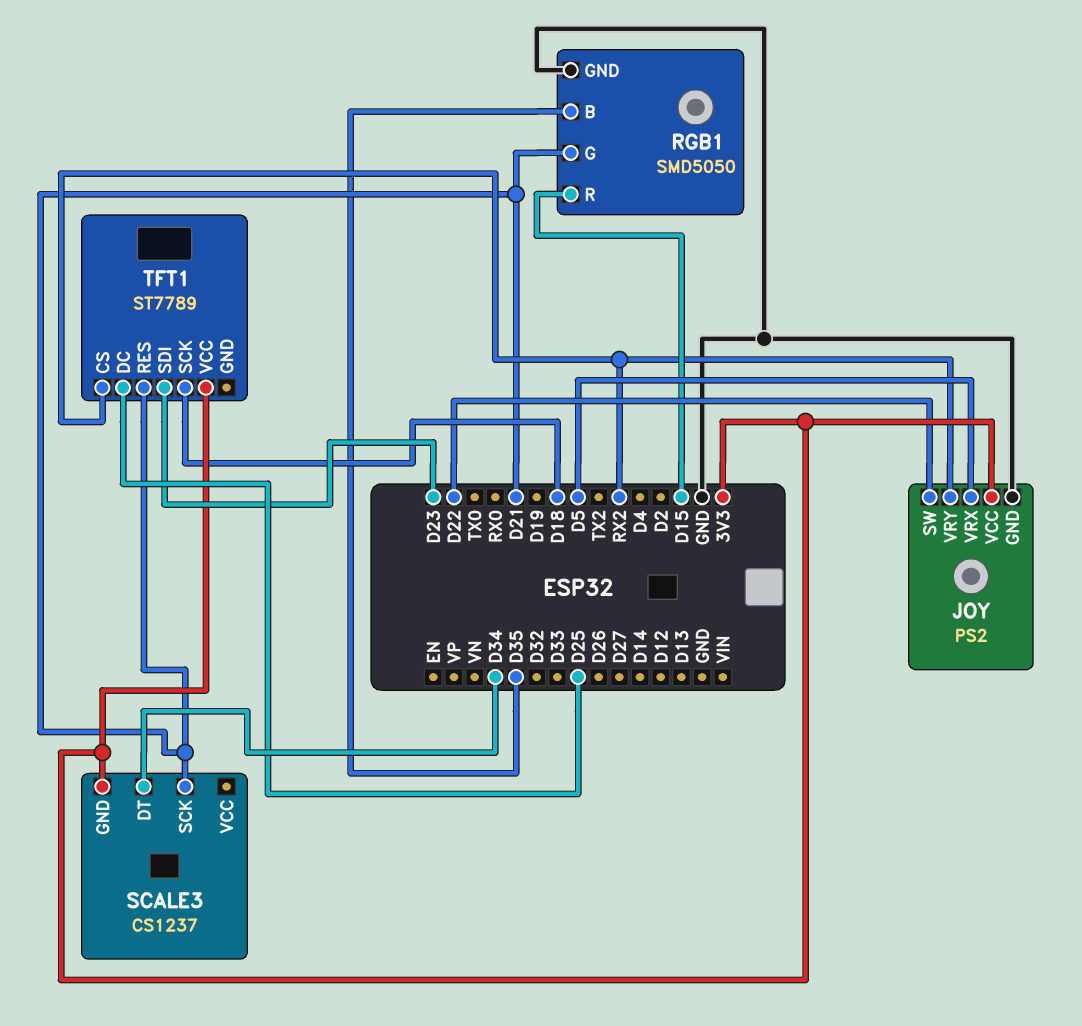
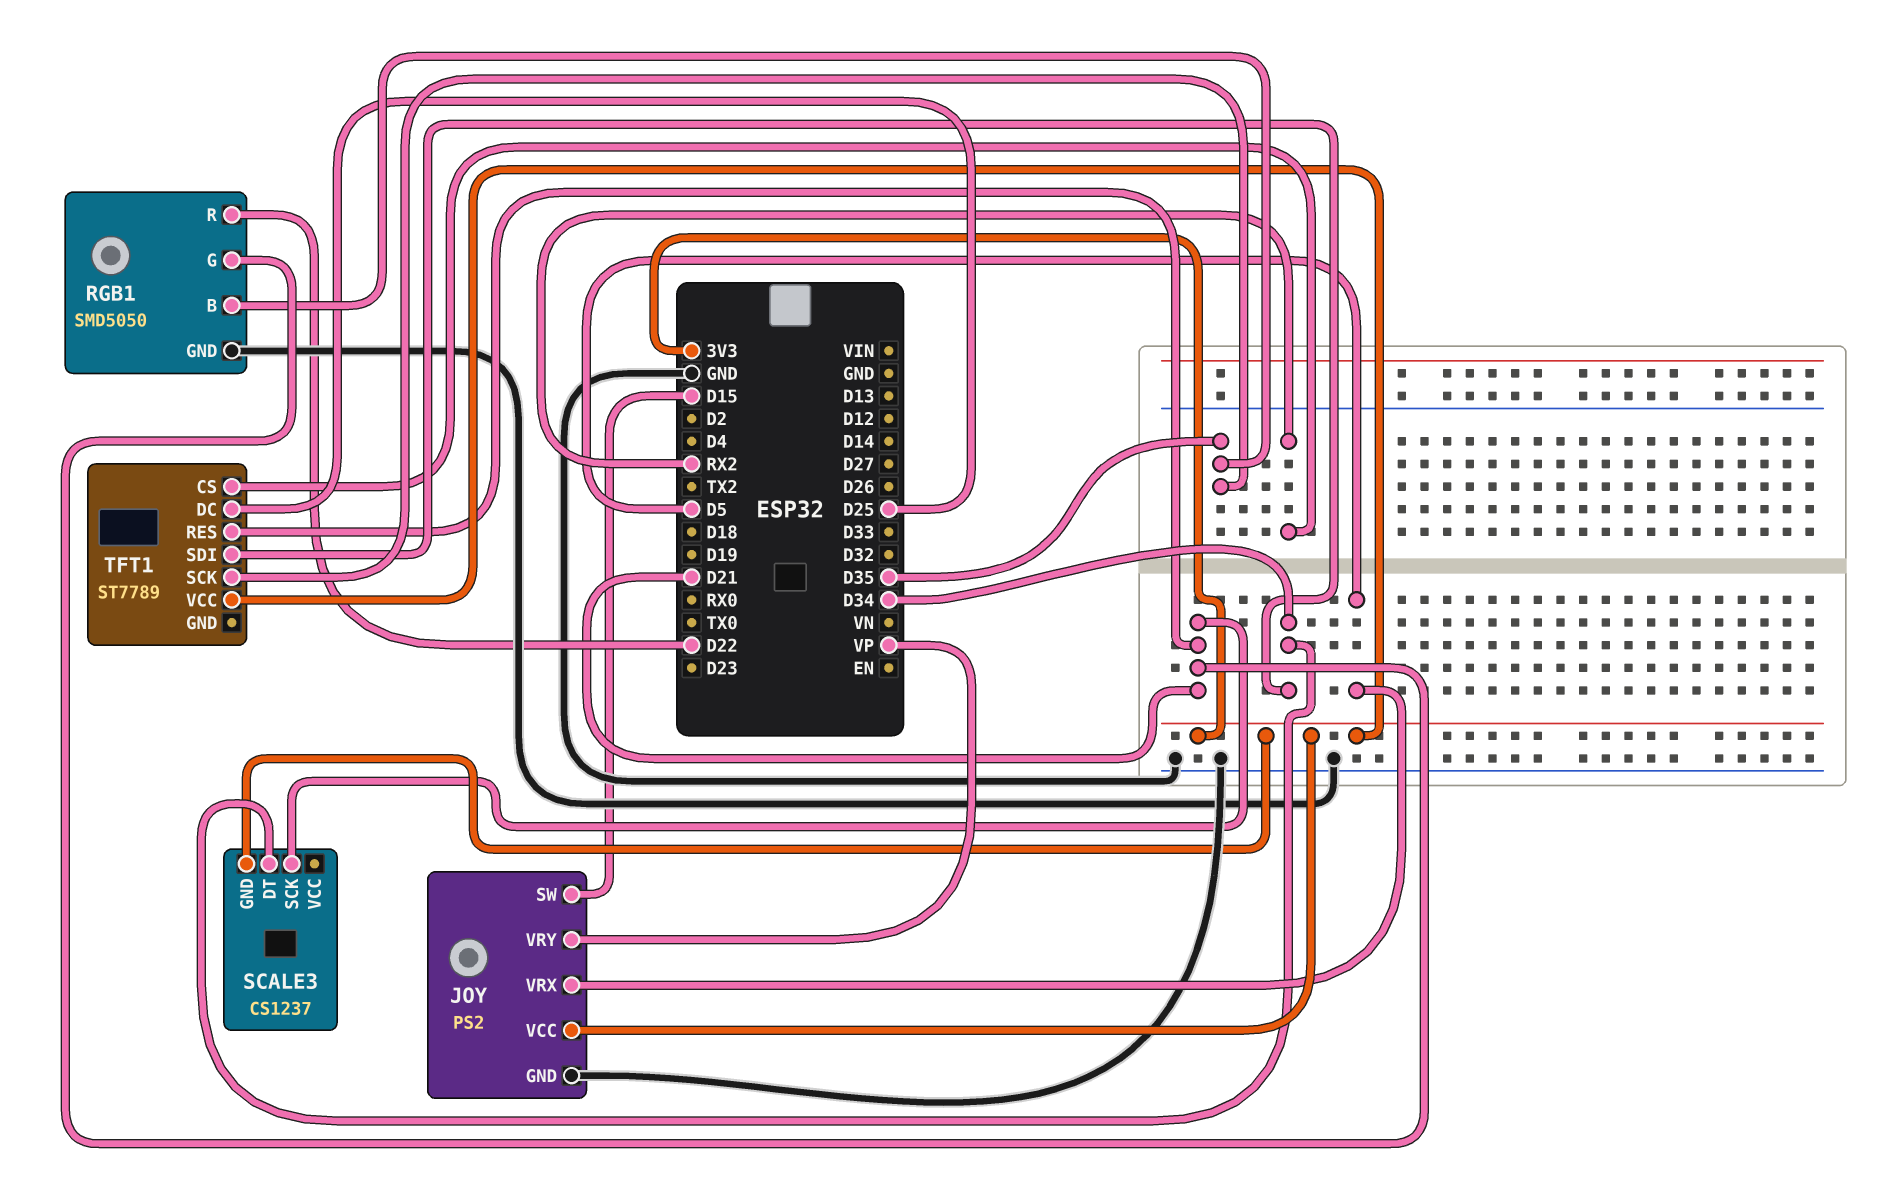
JOY pin SW: D22 -> D15
JOY pin VRY: RX2 -> VP
RGB1 pin R: D15 -> D22
TFT1 pin SCK: D18 -> D35
TFT1 pin SDI: D23 -> D34

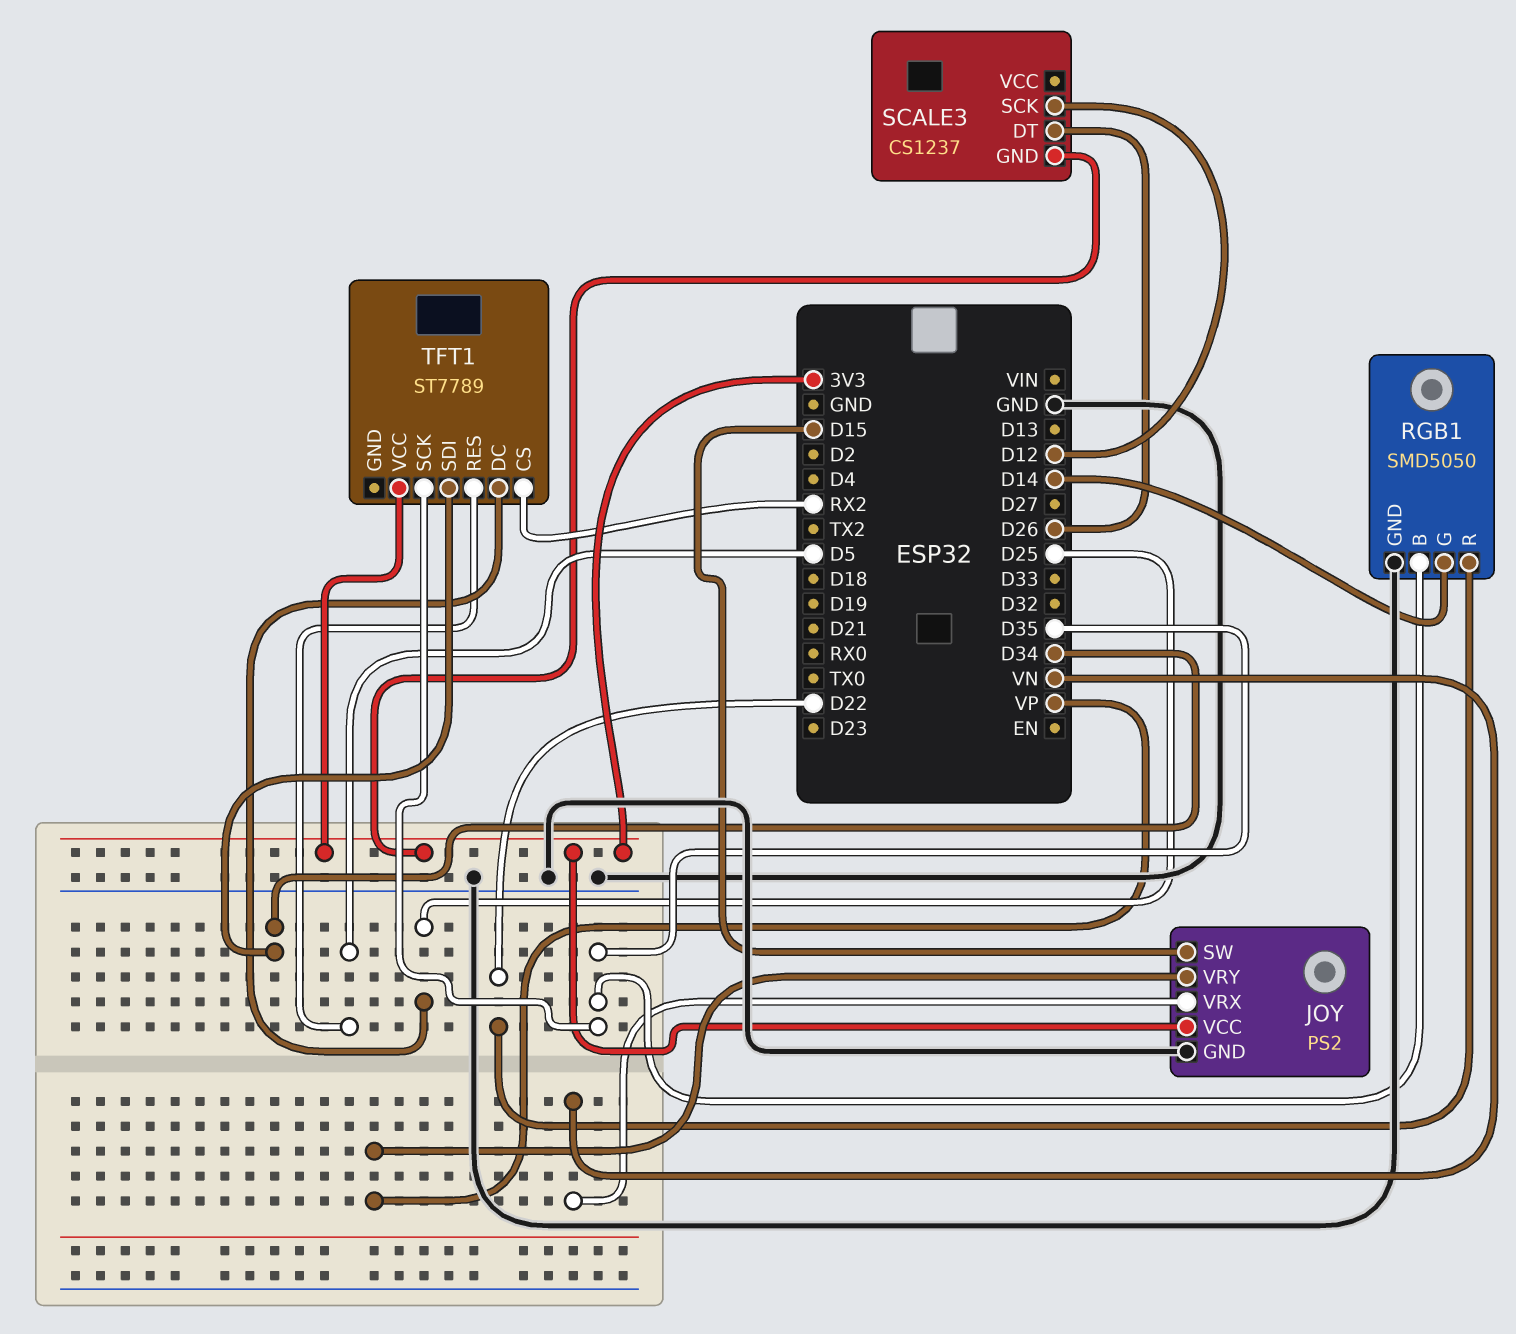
JOY pin VRX: D5 -> VN
RGB1 pin G: D21 -> D14
SCALE3 pin DT: D34 -> D26
SCALE3 pin SCK: D21 -> D12
TFT1 pin RES: D21 -> D5

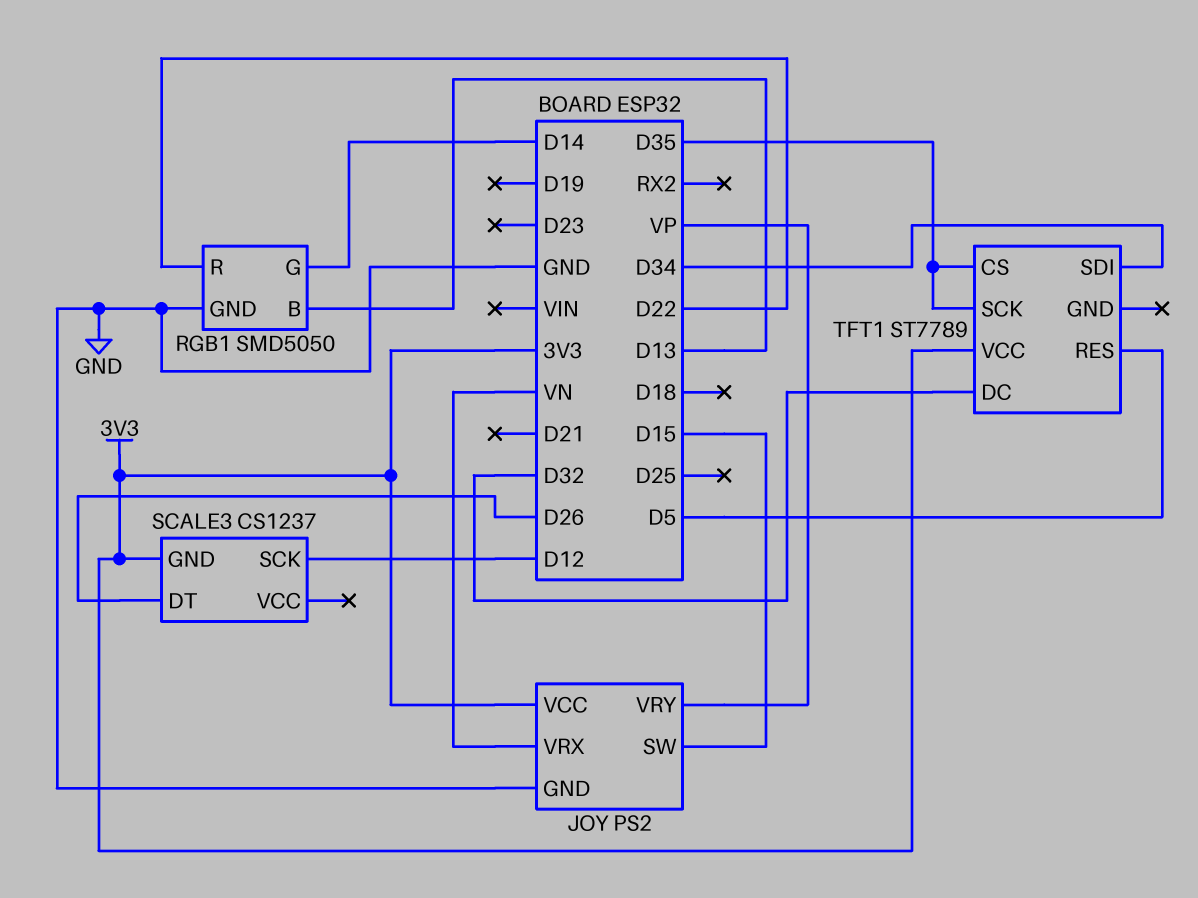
RGB1 pin B: D35 -> D13
TFT1 pin CS: RX2 -> D35
TFT1 pin DC: D25 -> D32

